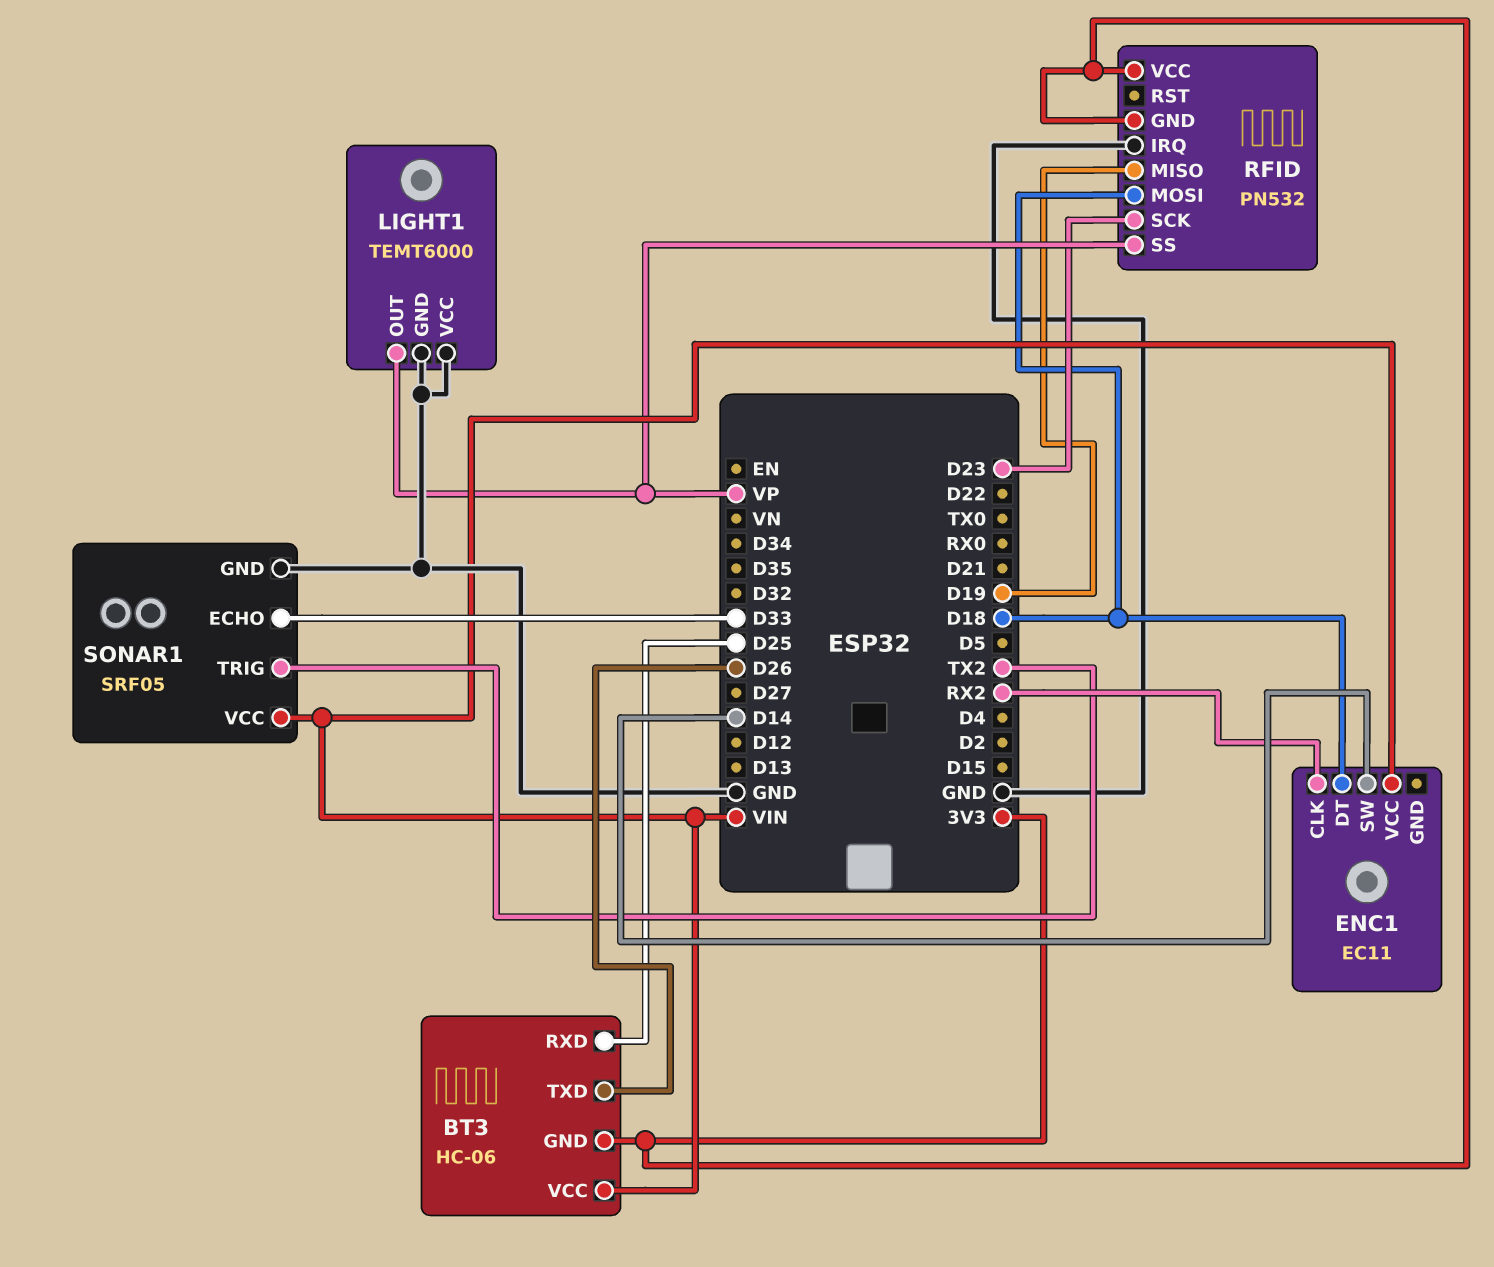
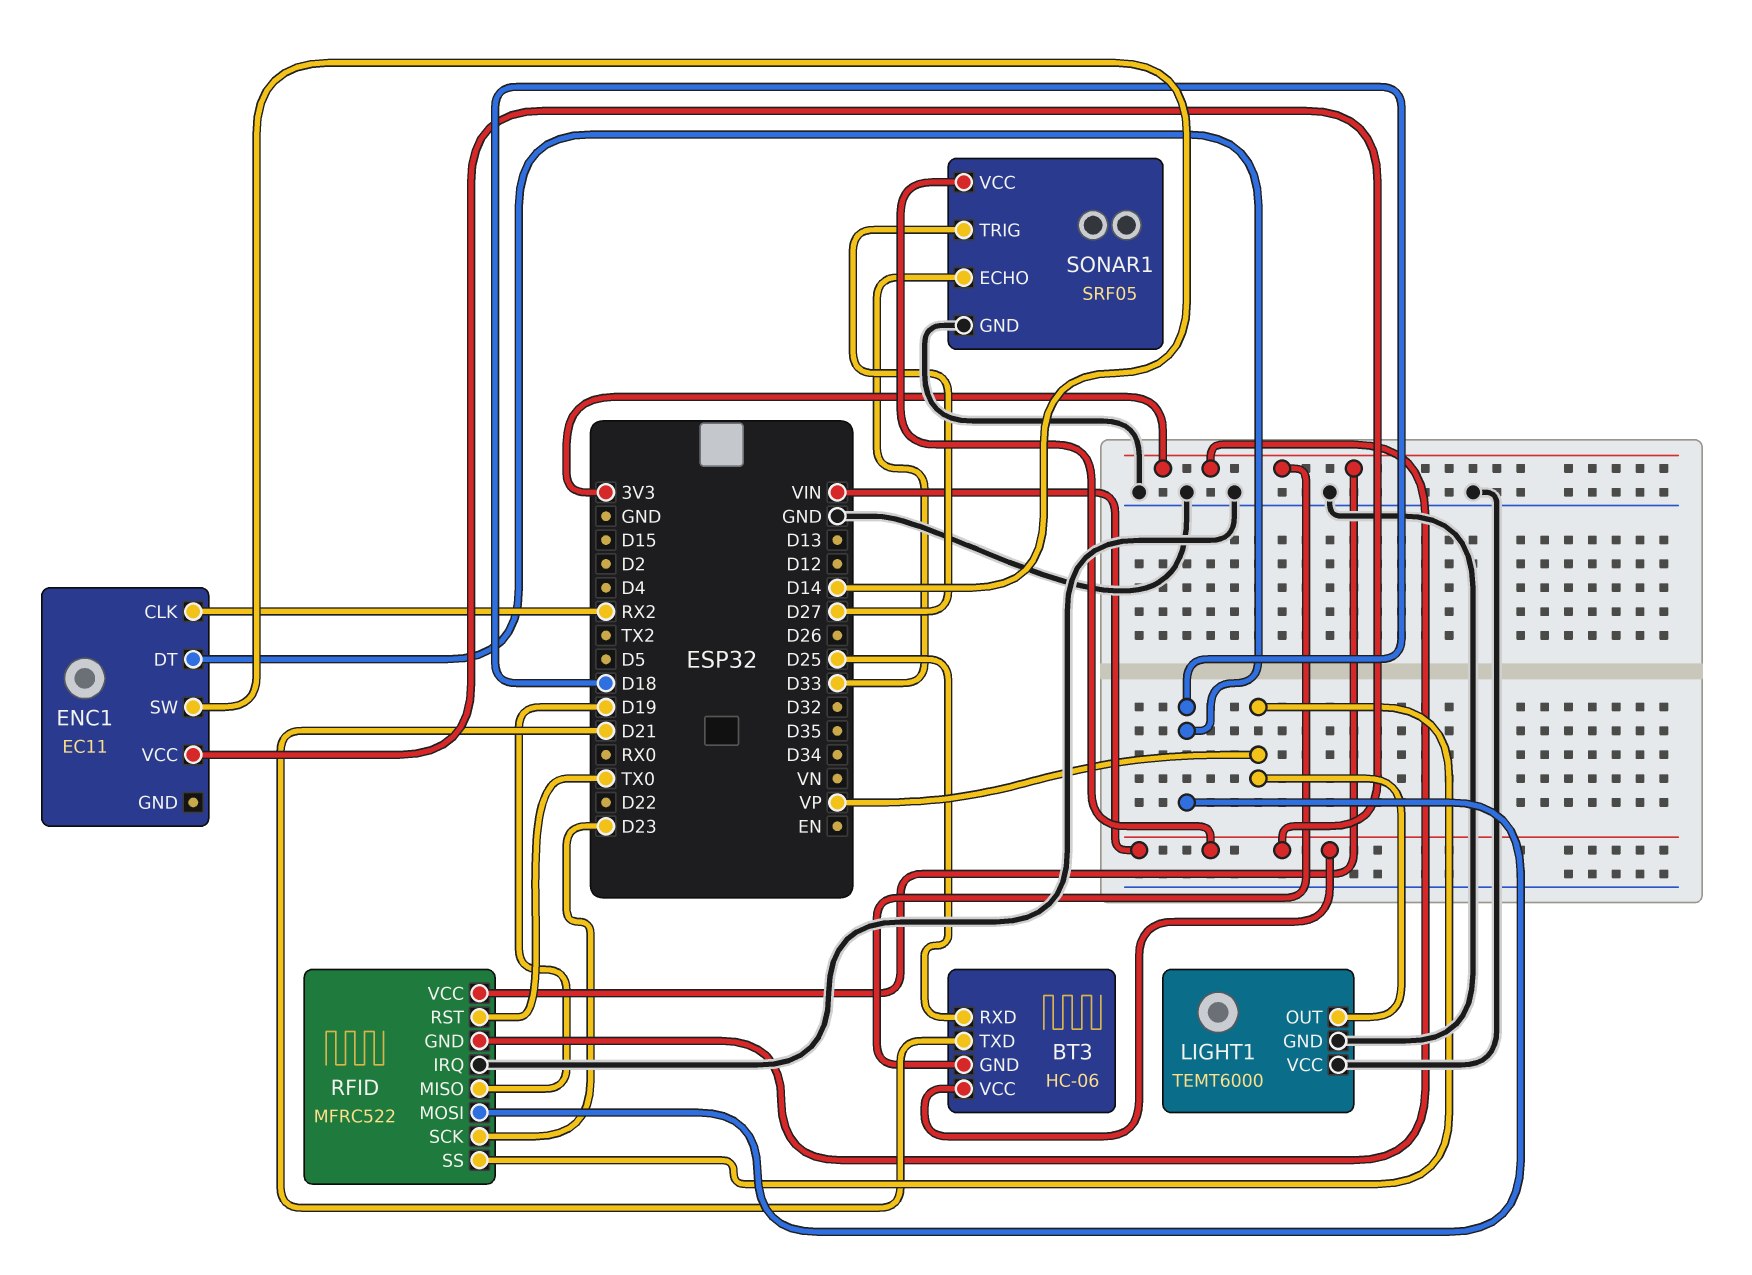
BT3 pin TXD: D26 -> D21
RFID: PN532 -> MFRC522
RFID pin RST: none -> TX0
SONAR1 pin TRIG: TX2 -> D27

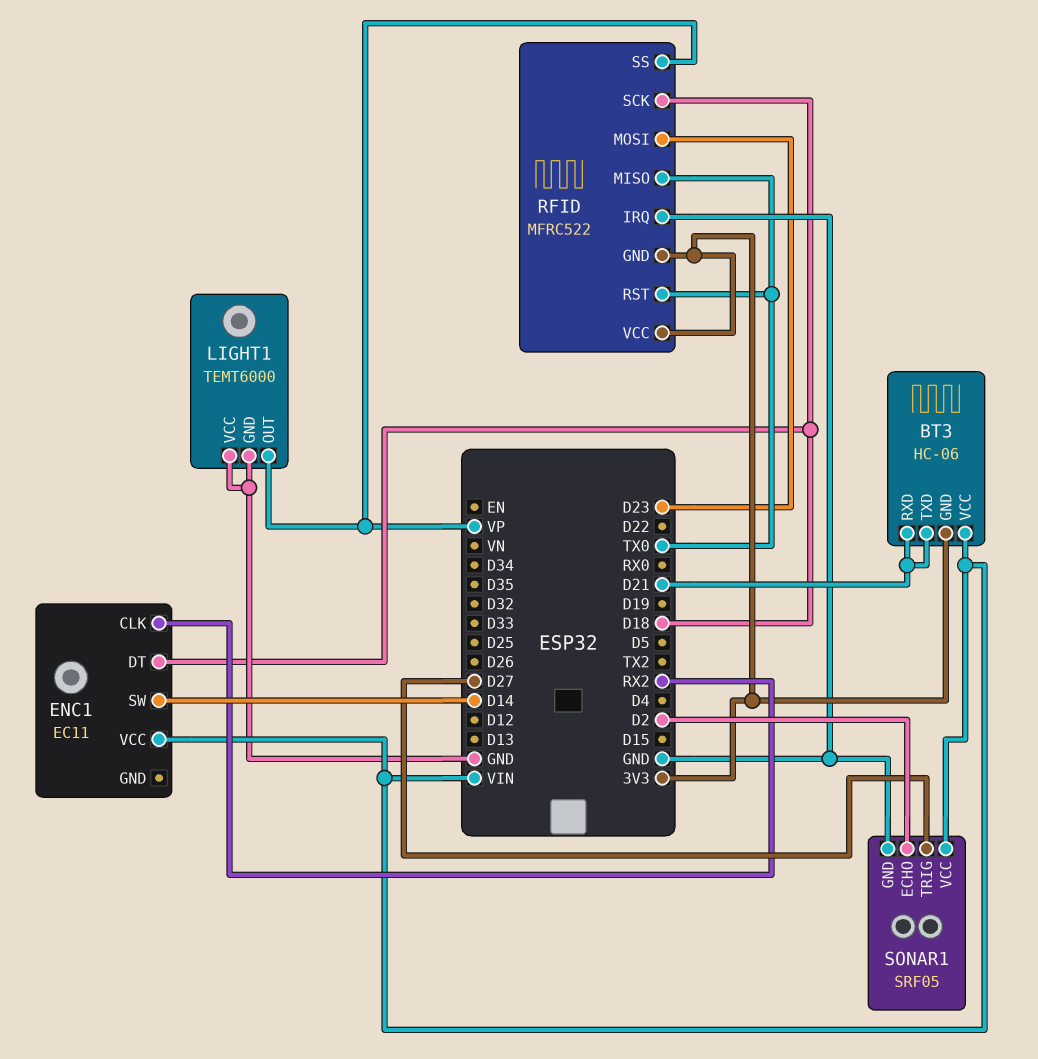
BT3 pin RXD: D25 -> D21
RFID pin MISO: D19 -> TX0
RFID pin MOSI: D18 -> D23
RFID pin SCK: D23 -> D18
SONAR1 pin ECHO: D33 -> D2

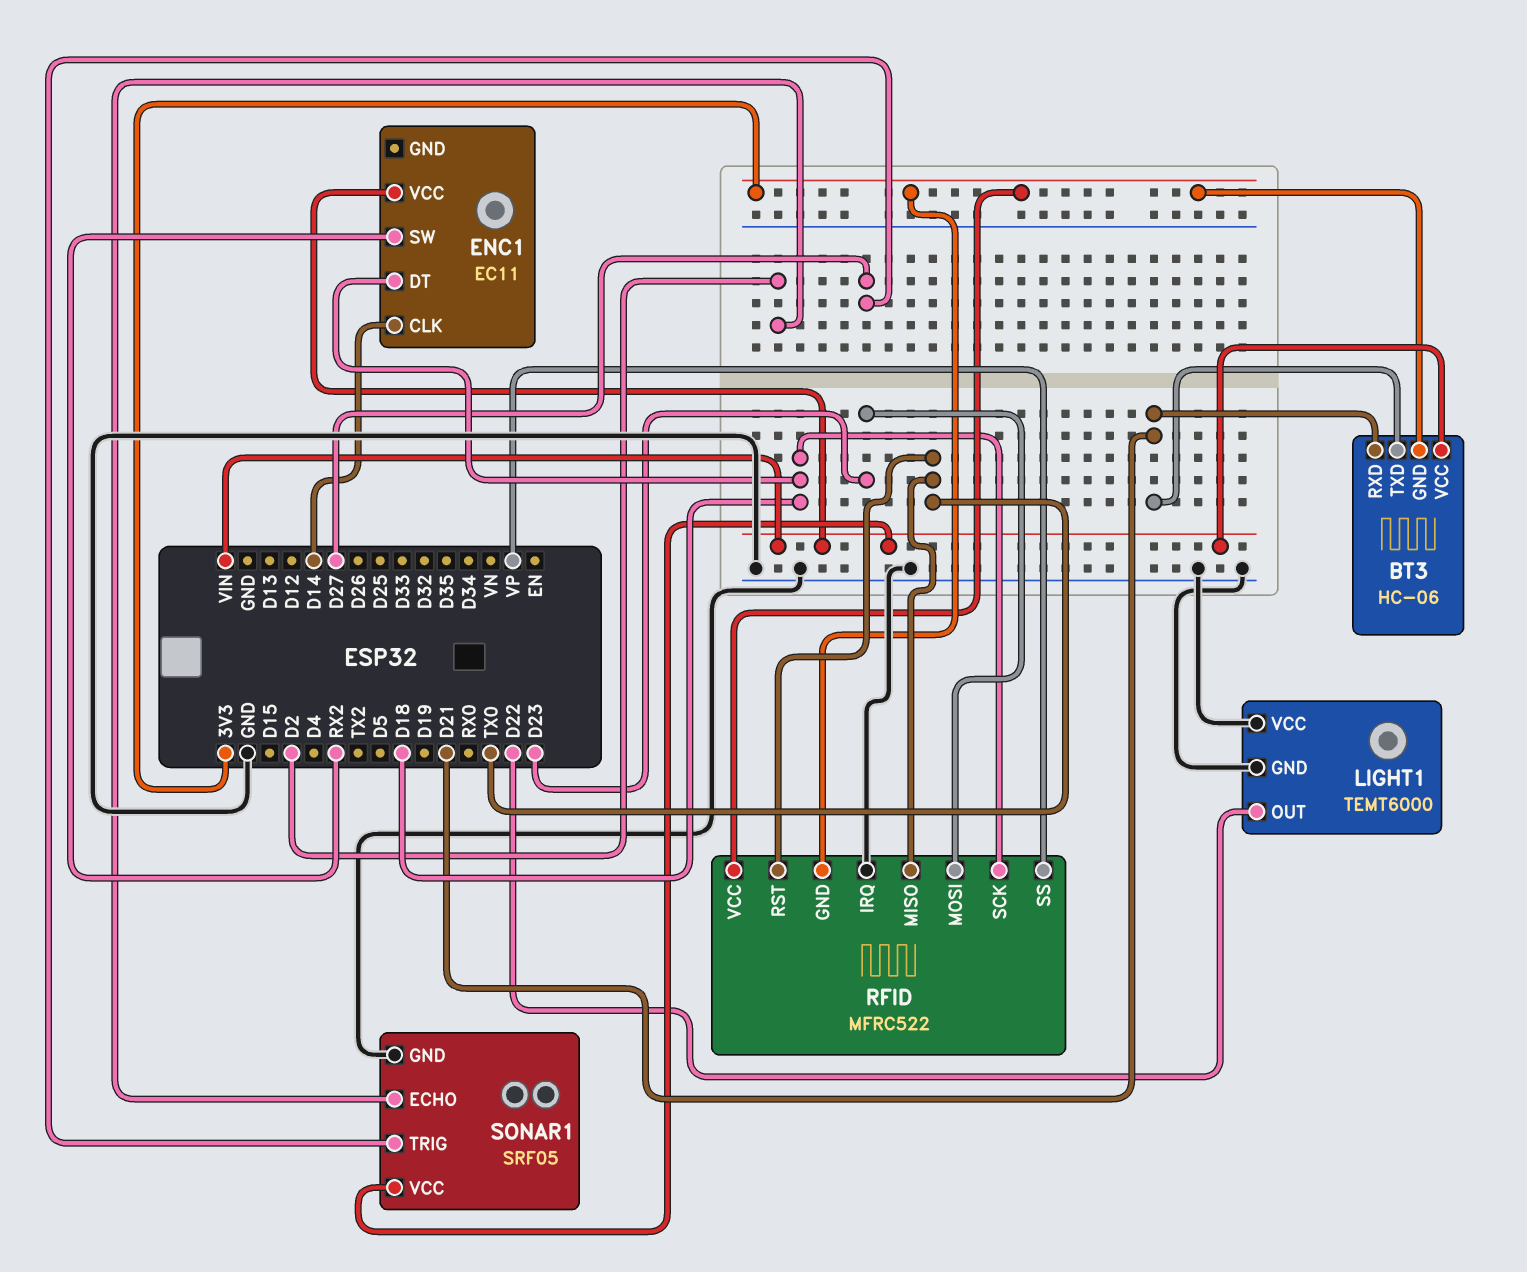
ENC1 pin CLK: RX2 -> D14
ENC1 pin SW: D14 -> RX2
LIGHT1 pin OUT: VP -> D22

